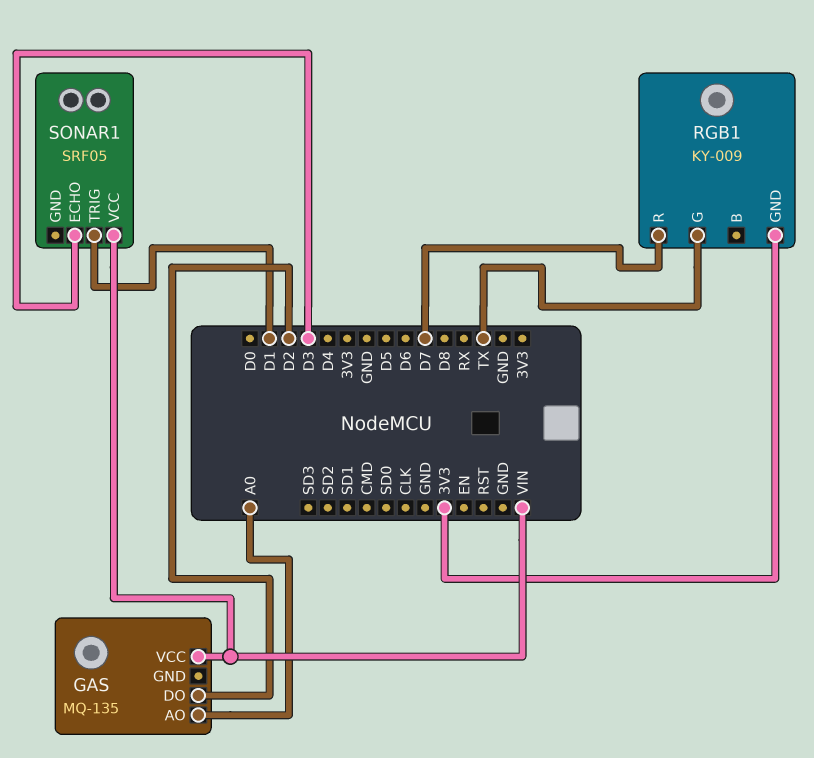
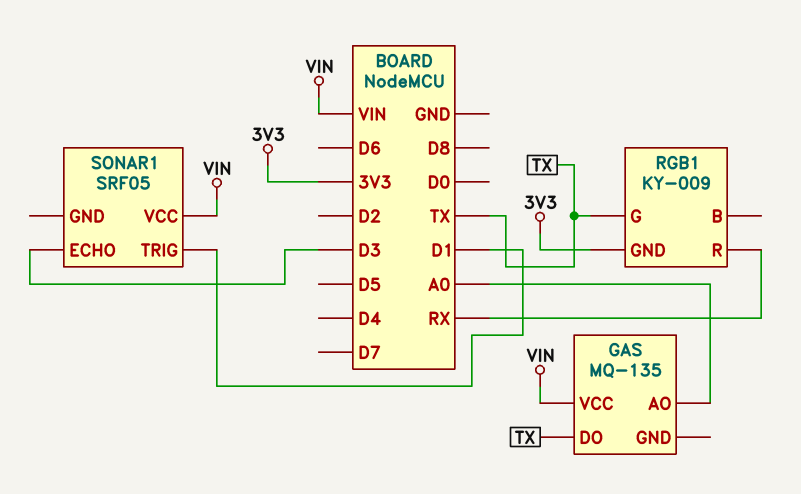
GAS pin DO: D2 -> TX
RGB1 pin R: D7 -> RX

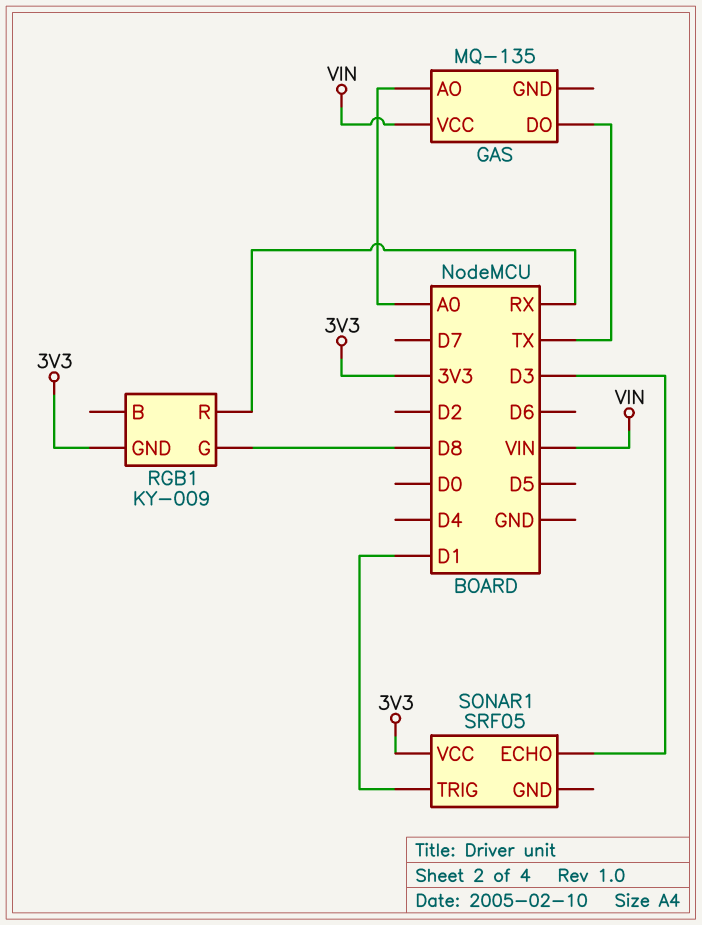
RGB1 pin G: TX -> D8
SONAR1 pin VCC: VIN -> 3V3

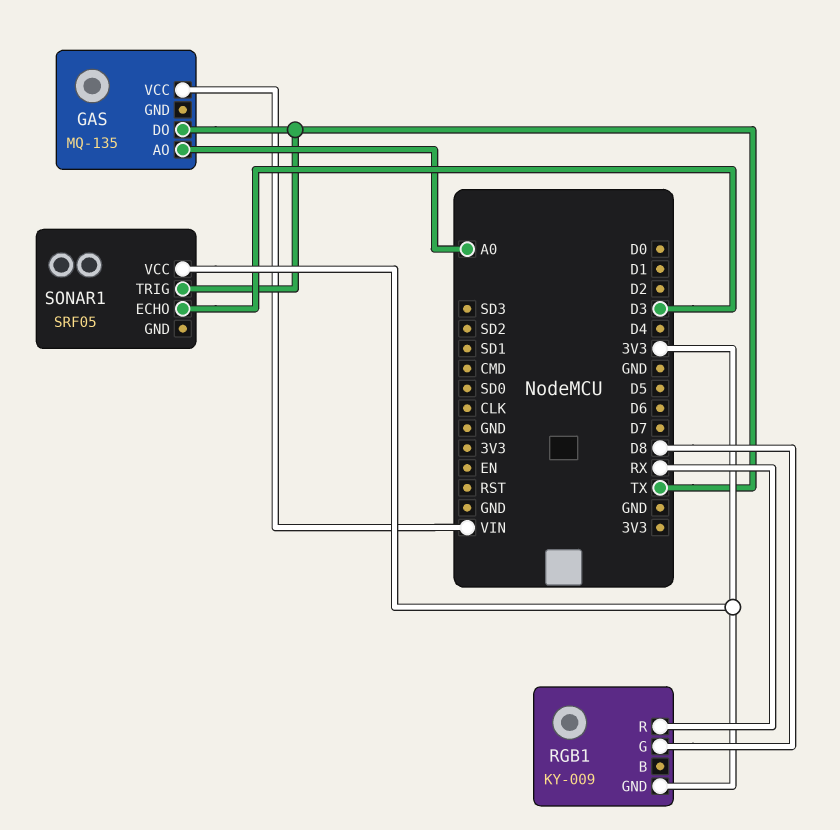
SONAR1 pin TRIG: D1 -> TX

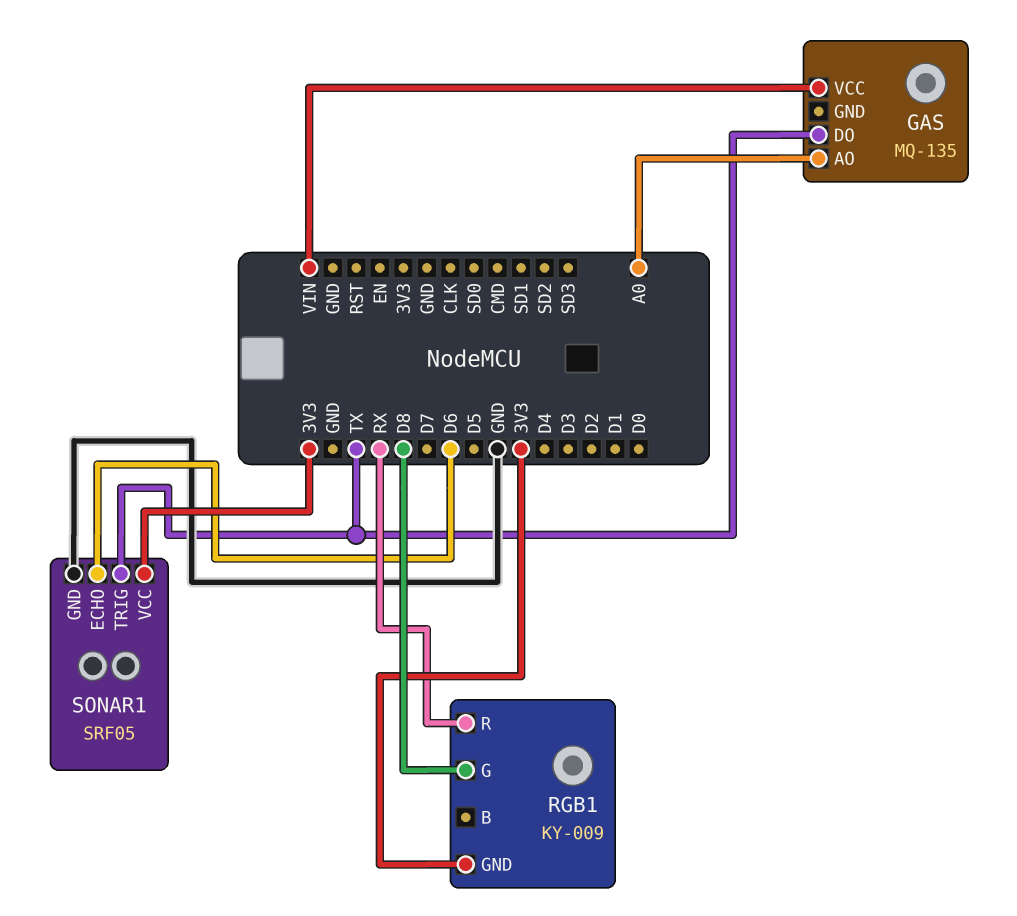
SONAR1 pin ECHO: D3 -> D6
SONAR1 pin GND: none -> GND

